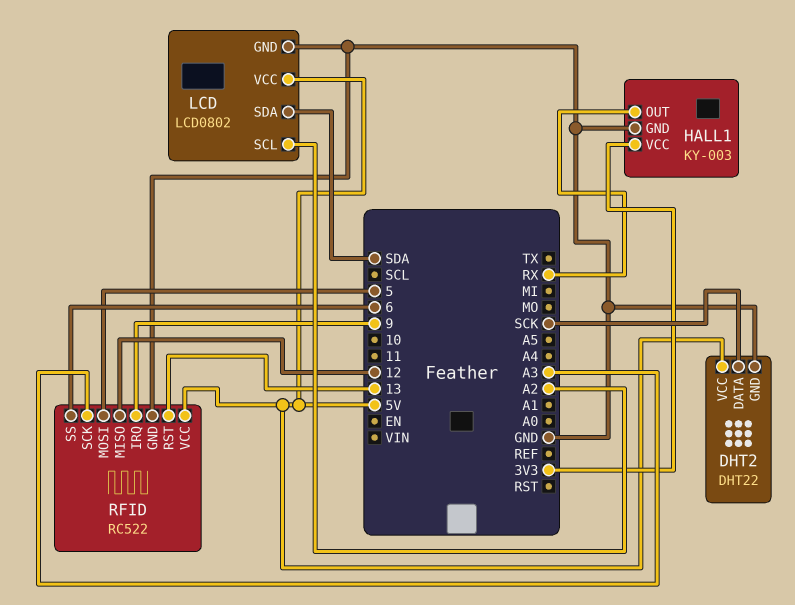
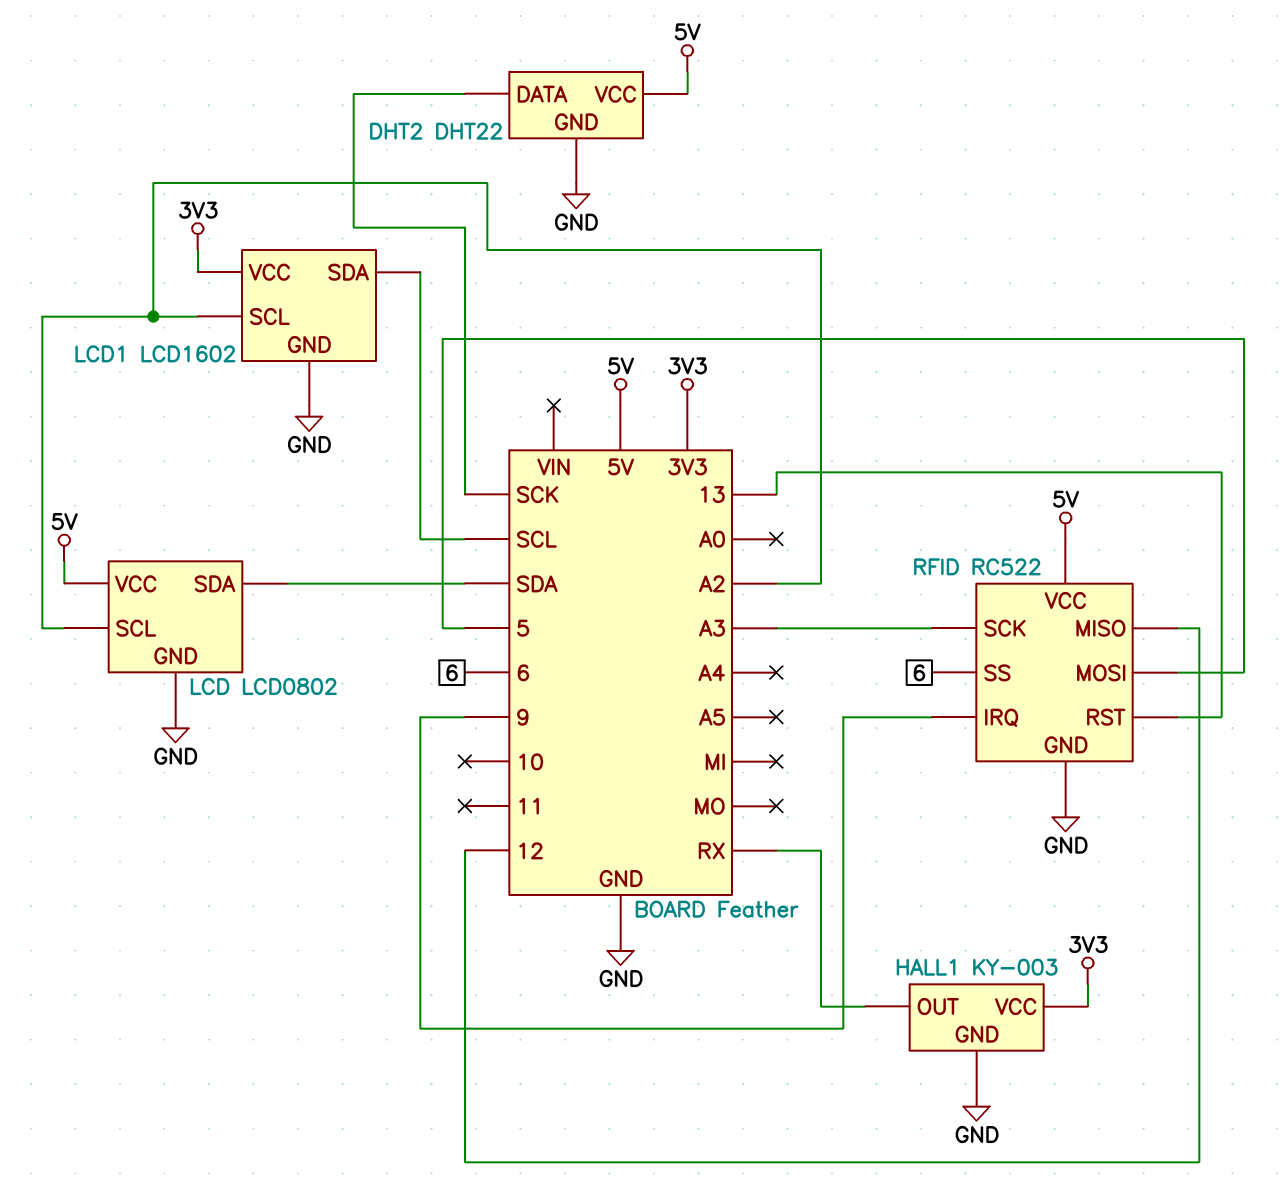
LCD1: none -> LCD1602
LCD1 pin GND: none -> GND
LCD1 pin SCL: none -> A2
LCD1 pin SDA: none -> SCL
LCD1 pin VCC: none -> 3V3

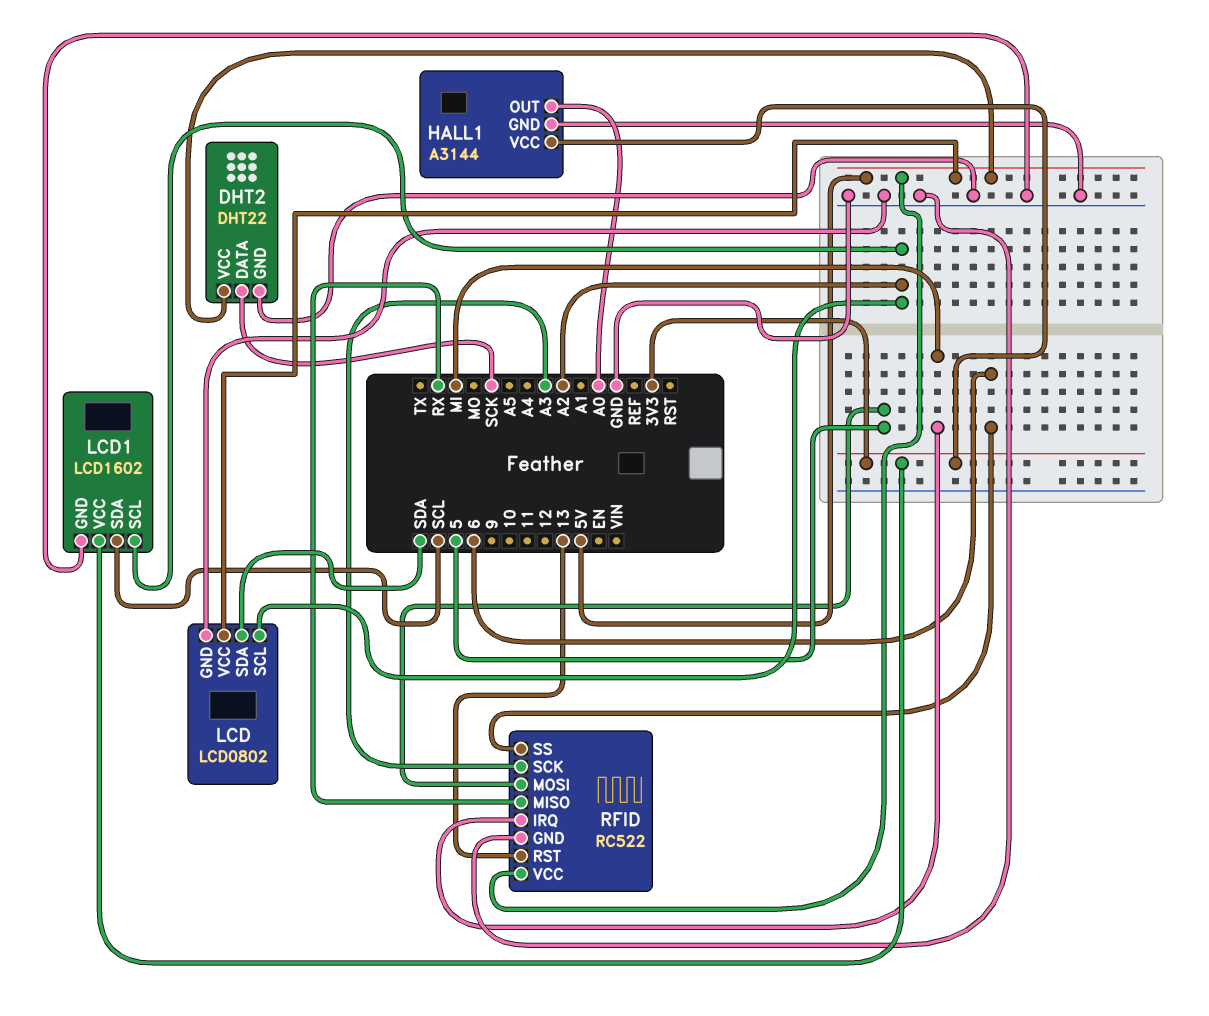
HALL1: KY-003 -> A3144
HALL1 pin OUT: RX -> A0
RFID pin IRQ: 9 -> MI
RFID pin MISO: 12 -> RX

